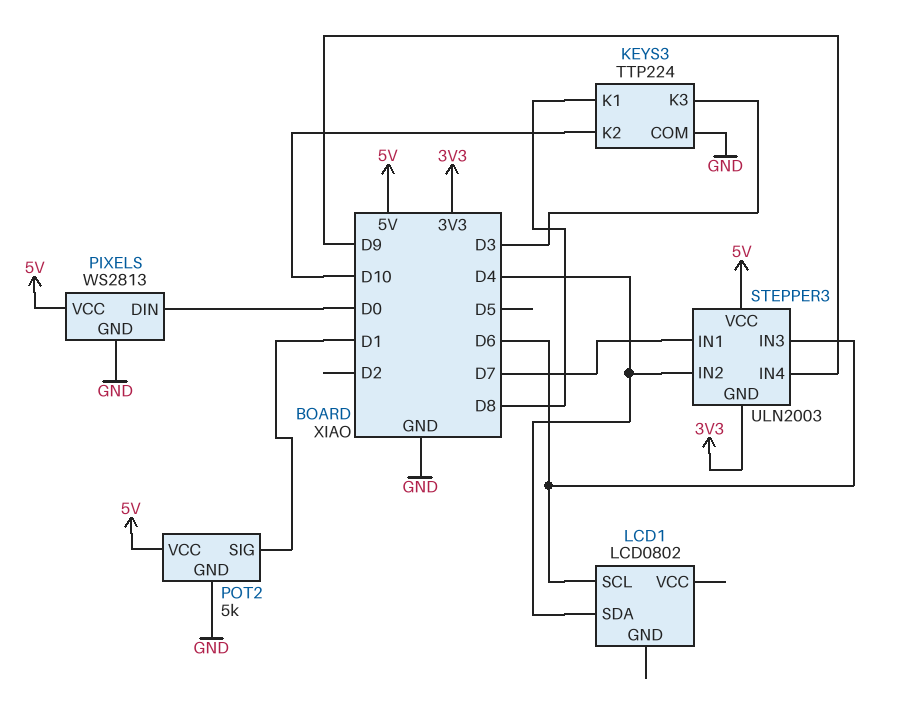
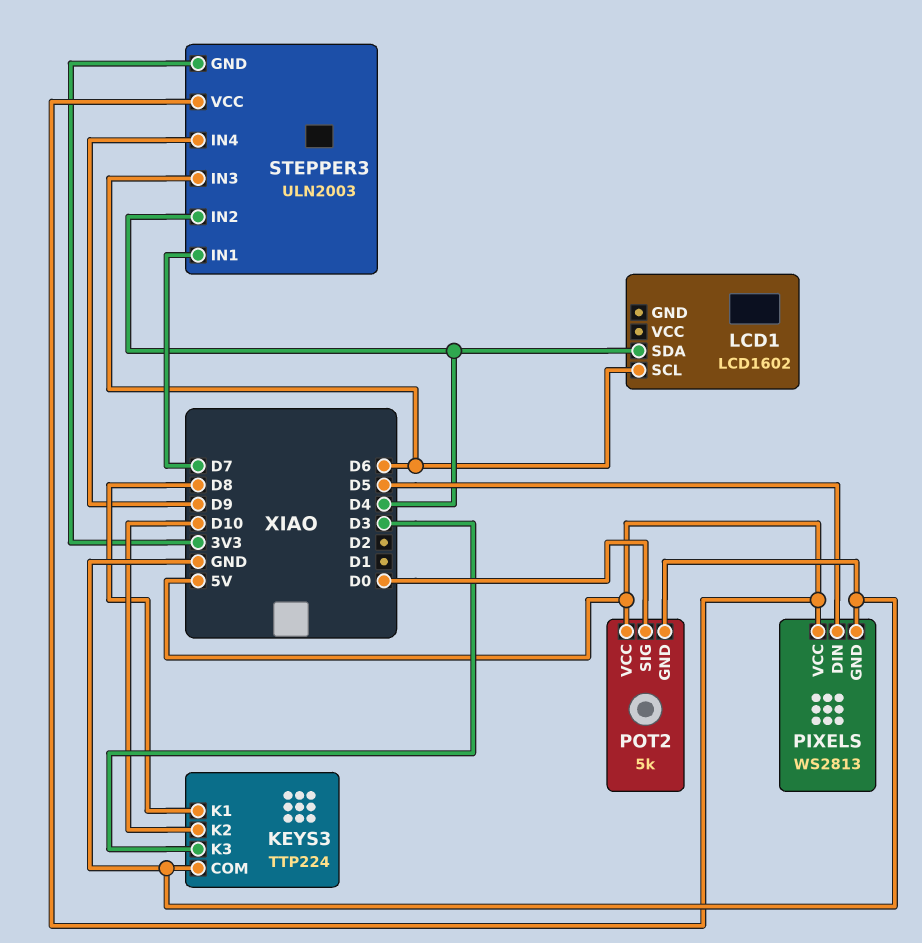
LCD1: LCD0802 -> LCD1602
PIXELS pin DIN: D0 -> D5
POT2 pin SIG: D1 -> D0

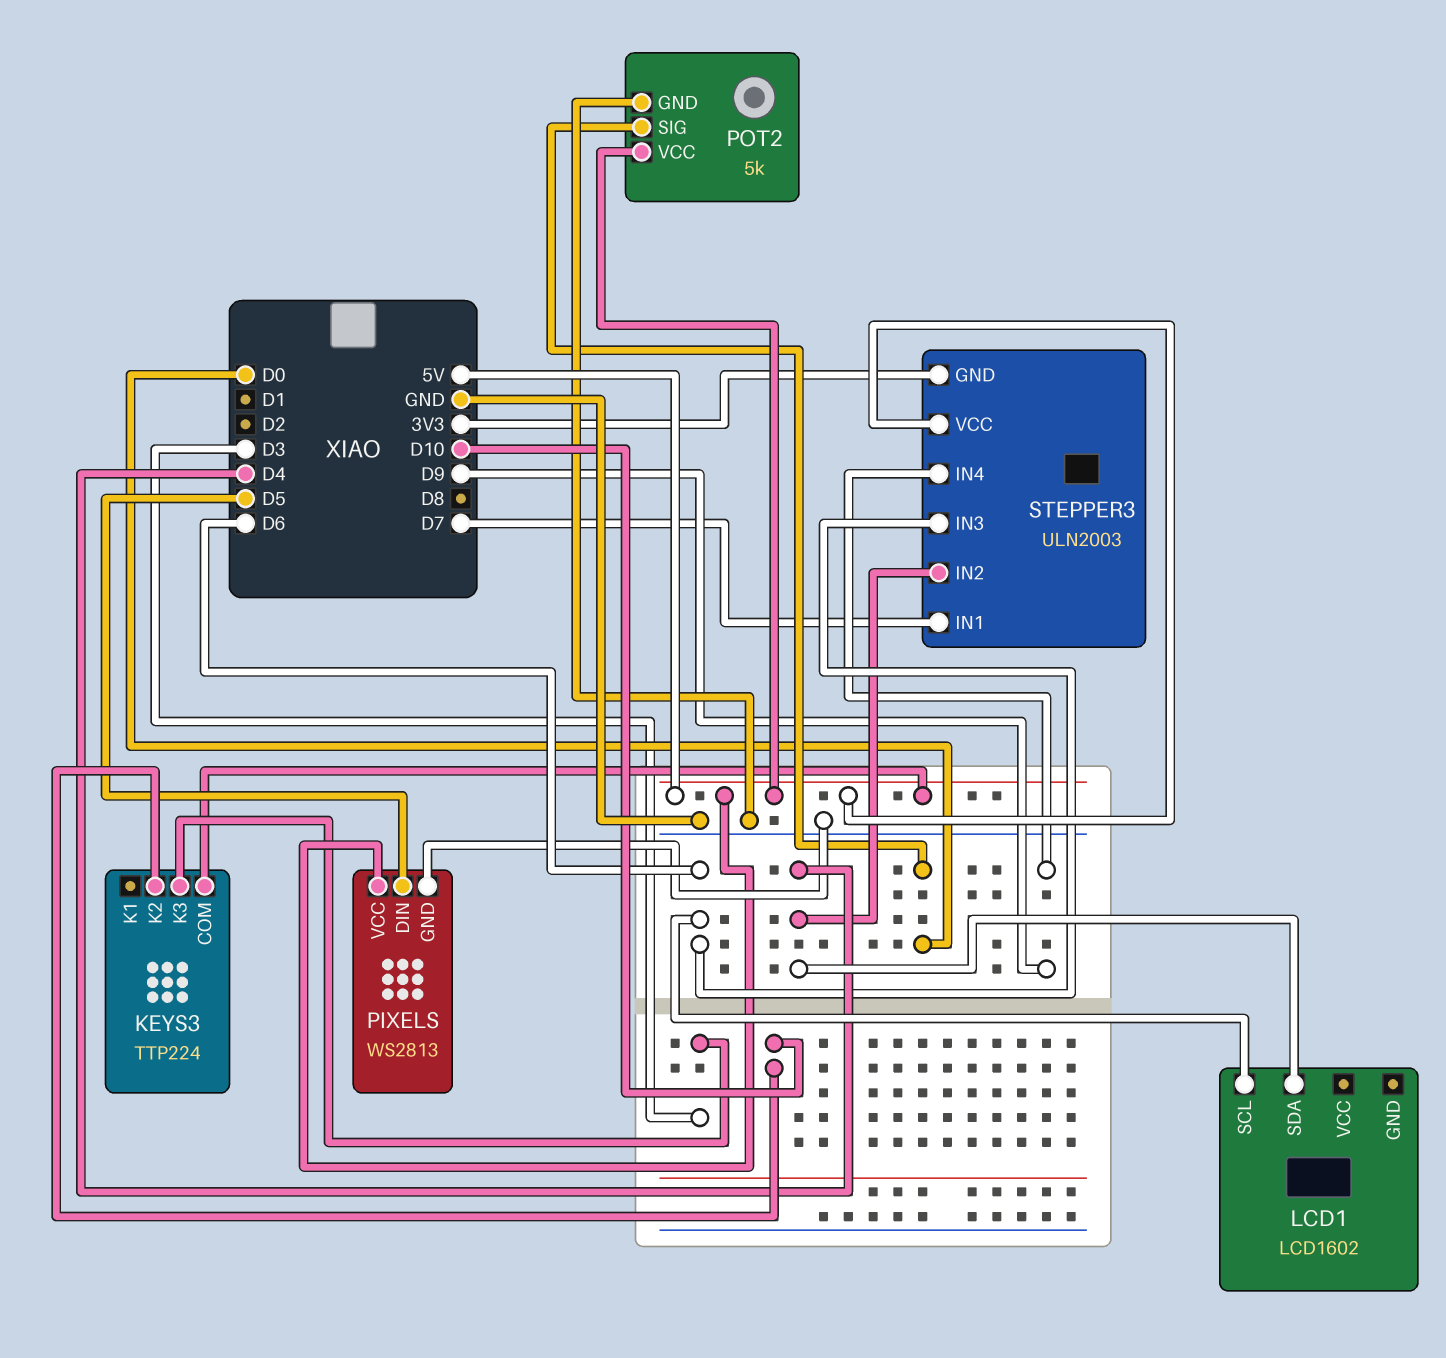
KEYS3 pin COM: GND -> 5V
KEYS3 pin K1: D8 -> none

